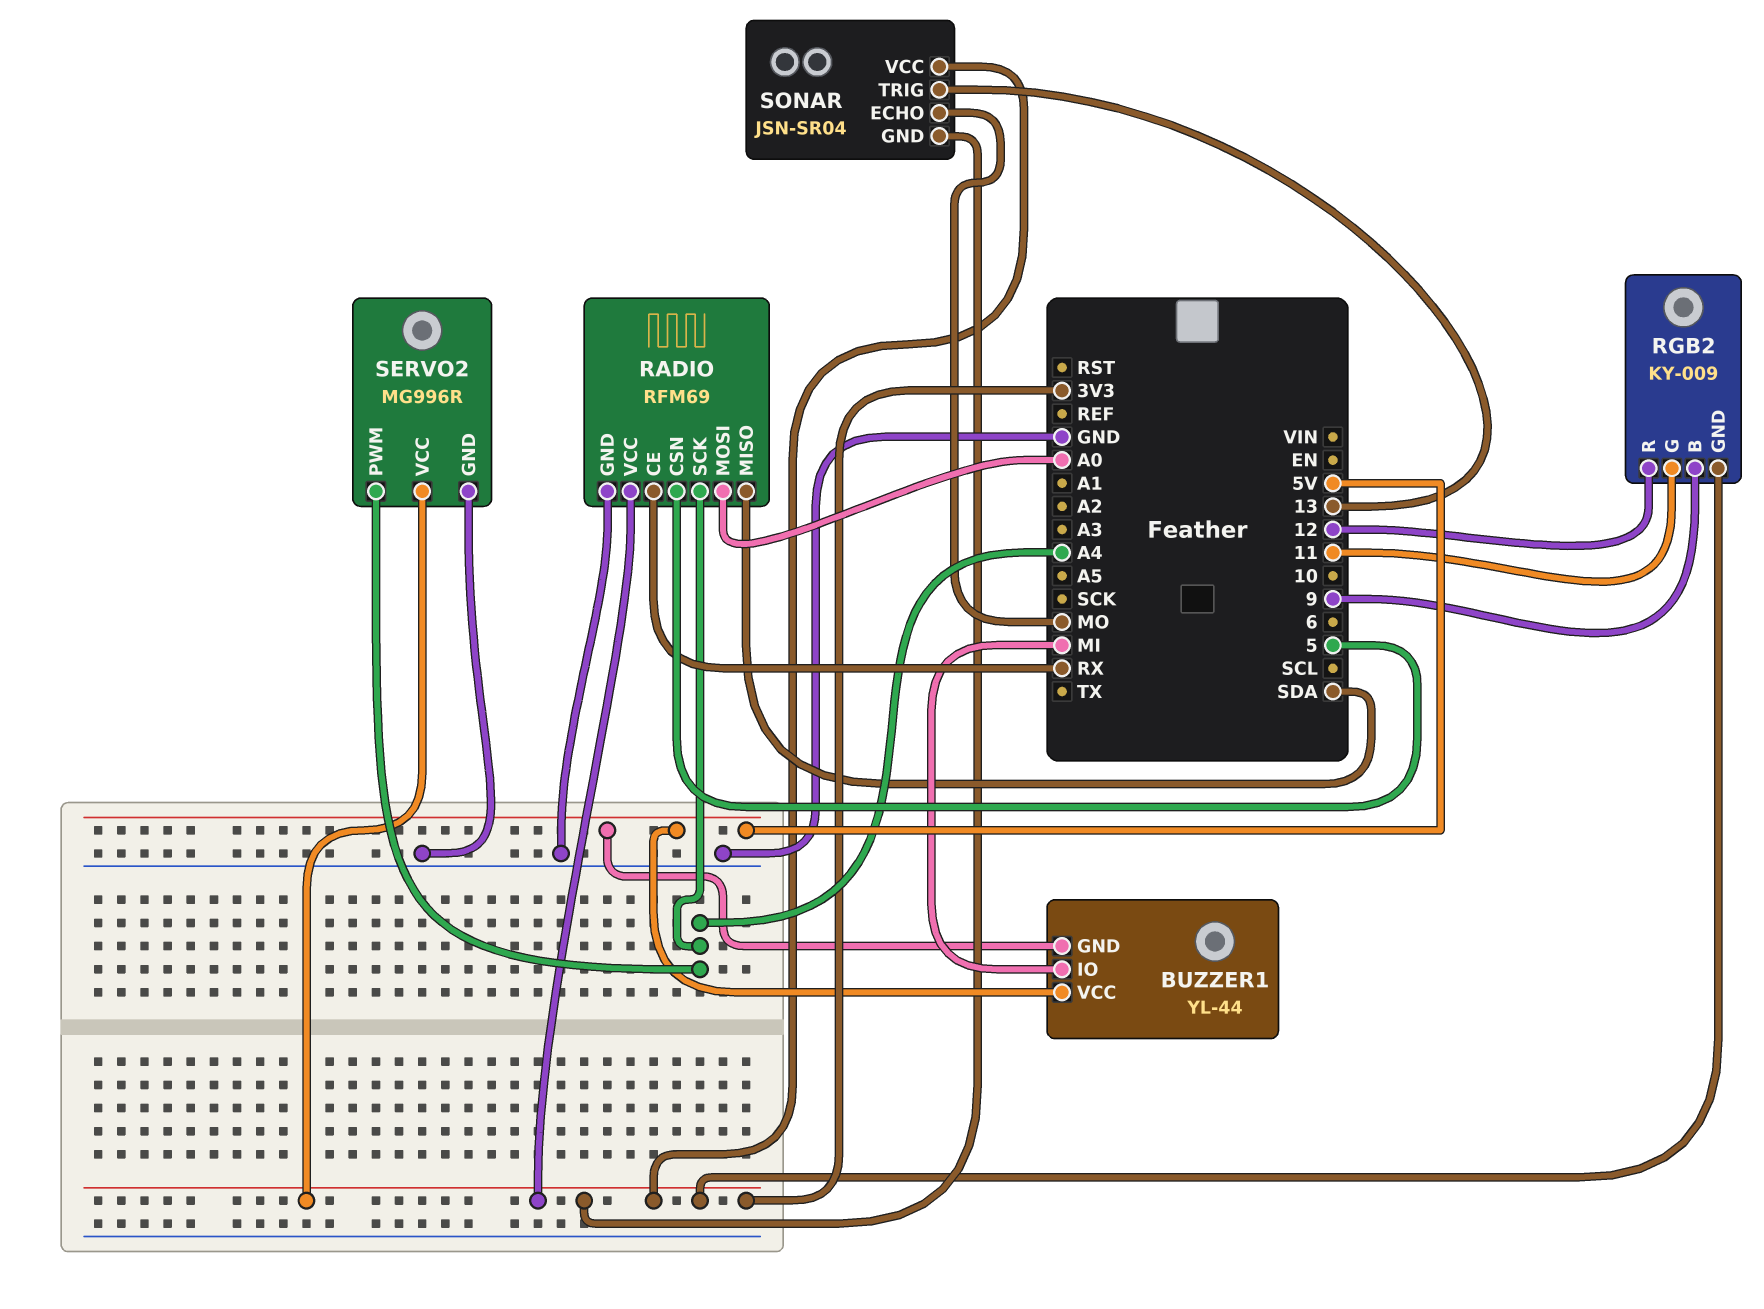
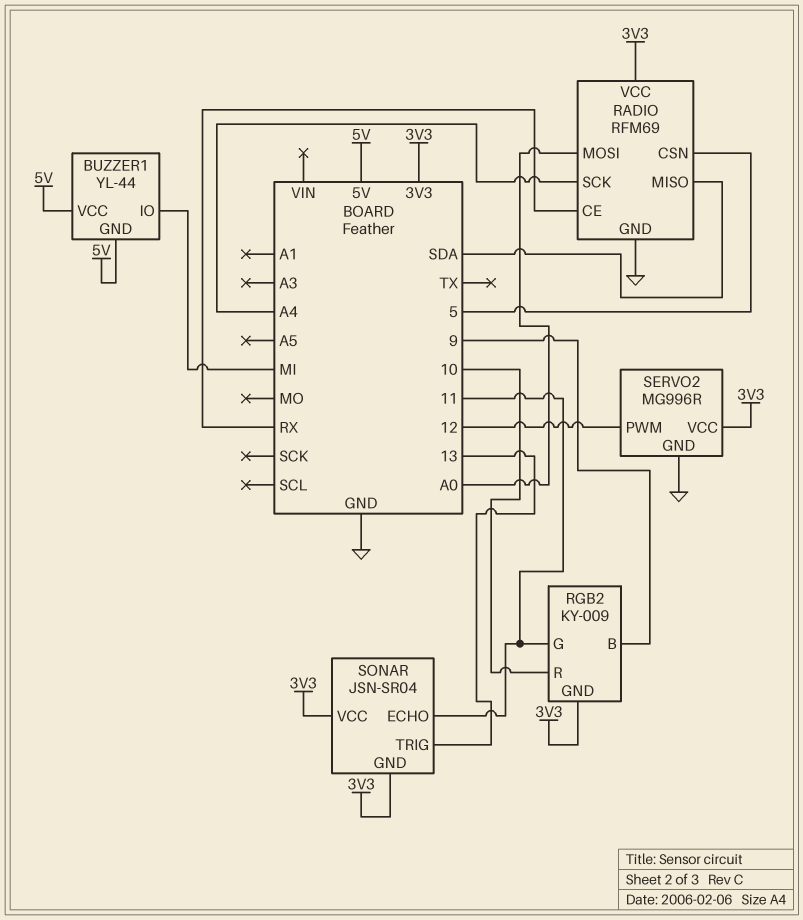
RGB2 pin R: 12 -> 10
SERVO2 pin PWM: A4 -> 12
SONAR pin ECHO: MO -> 11

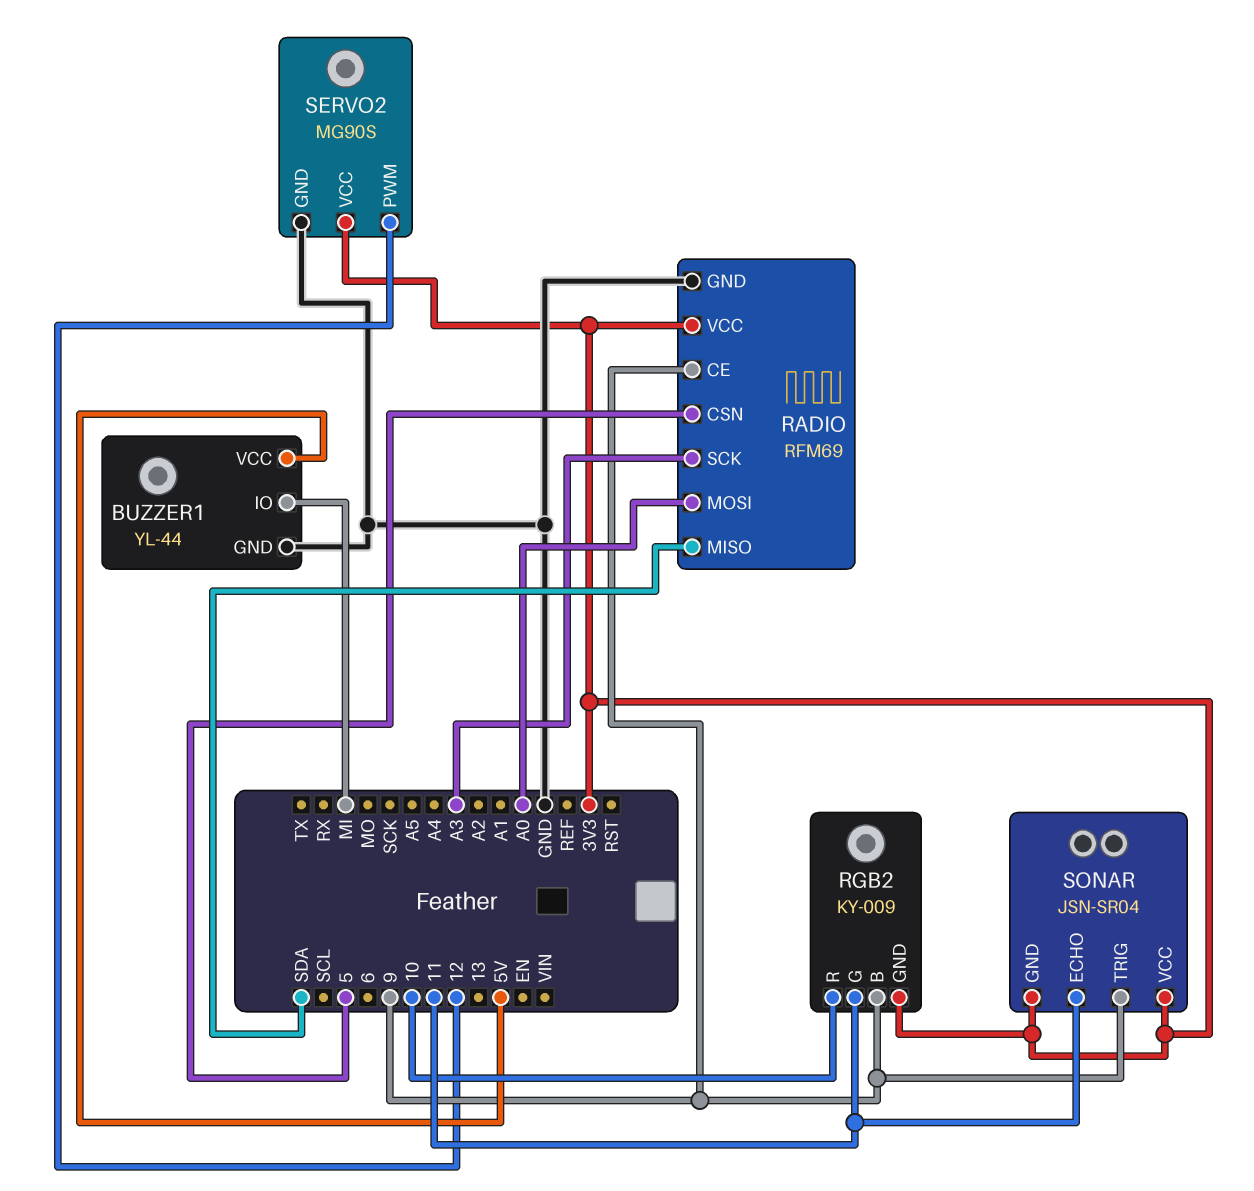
BUZZER1 pin GND: 5V -> GND
RADIO pin CE: RX -> 9
RADIO pin SCK: A4 -> A3
SERVO2: MG996R -> MG90S
SONAR pin TRIG: 13 -> 9

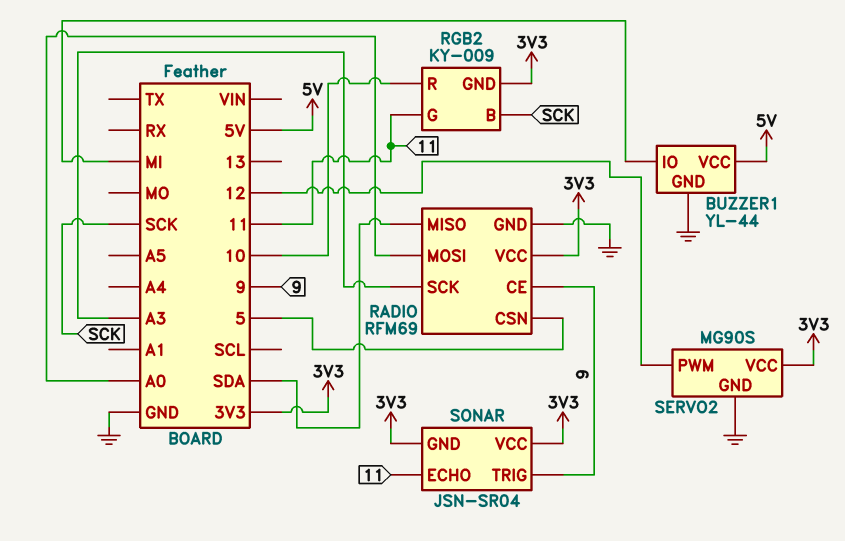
RGB2 pin B: 9 -> SCK

